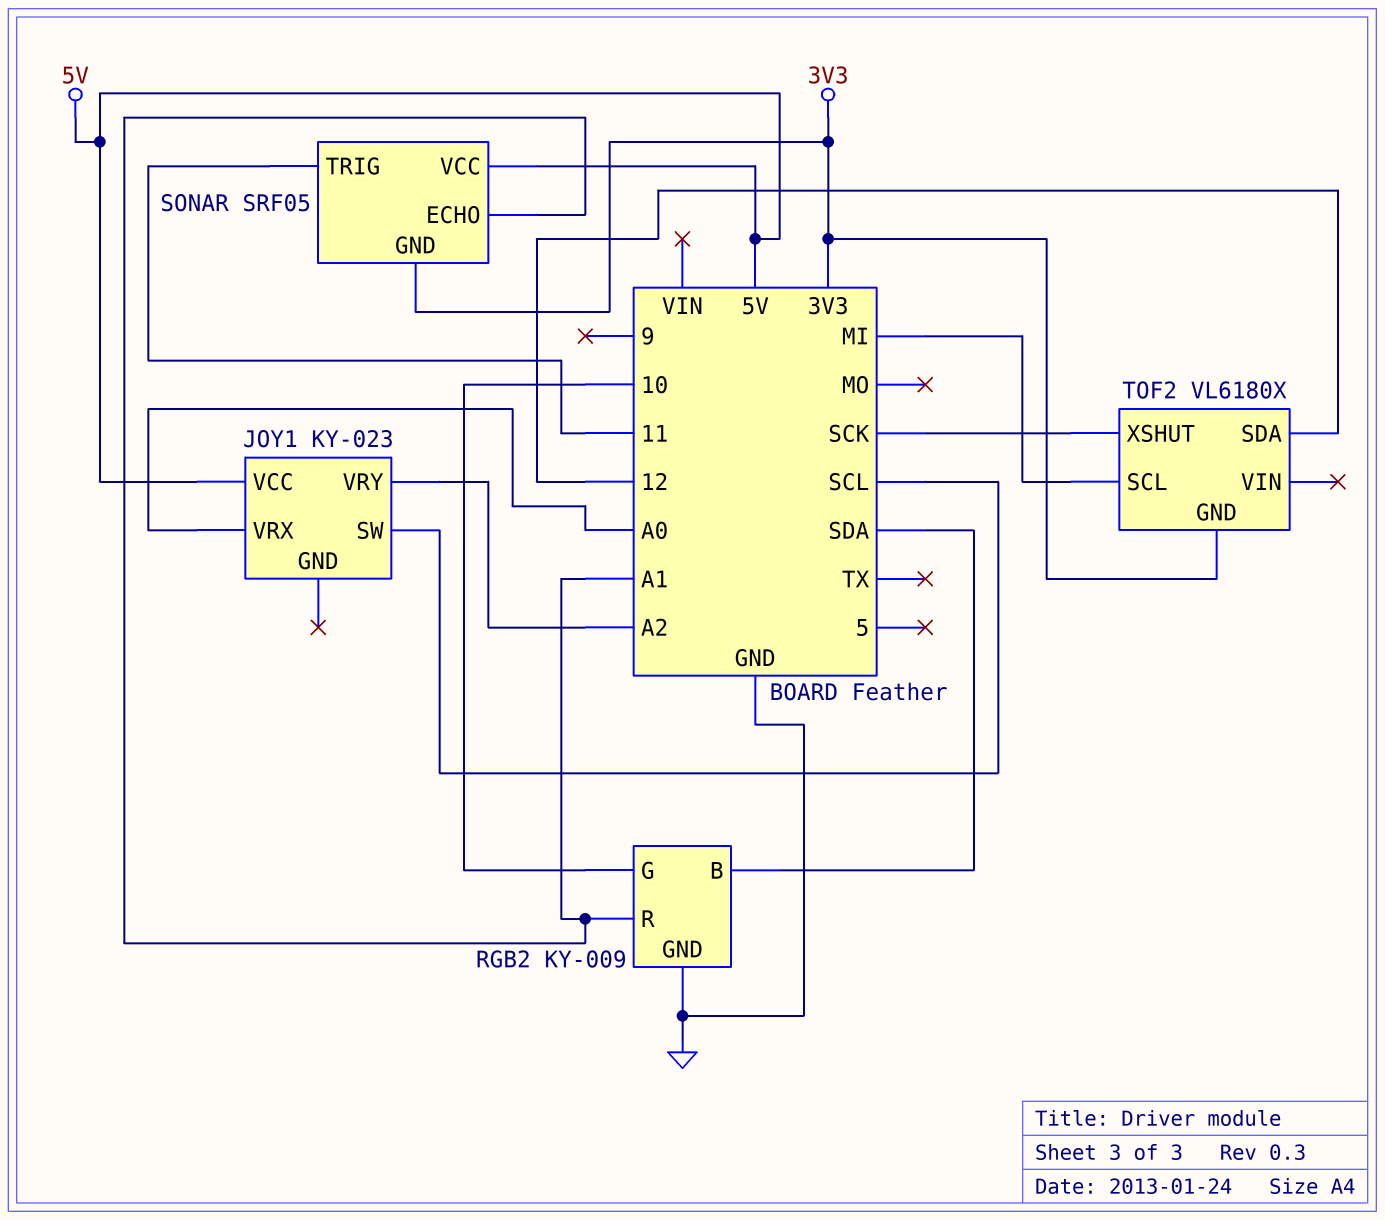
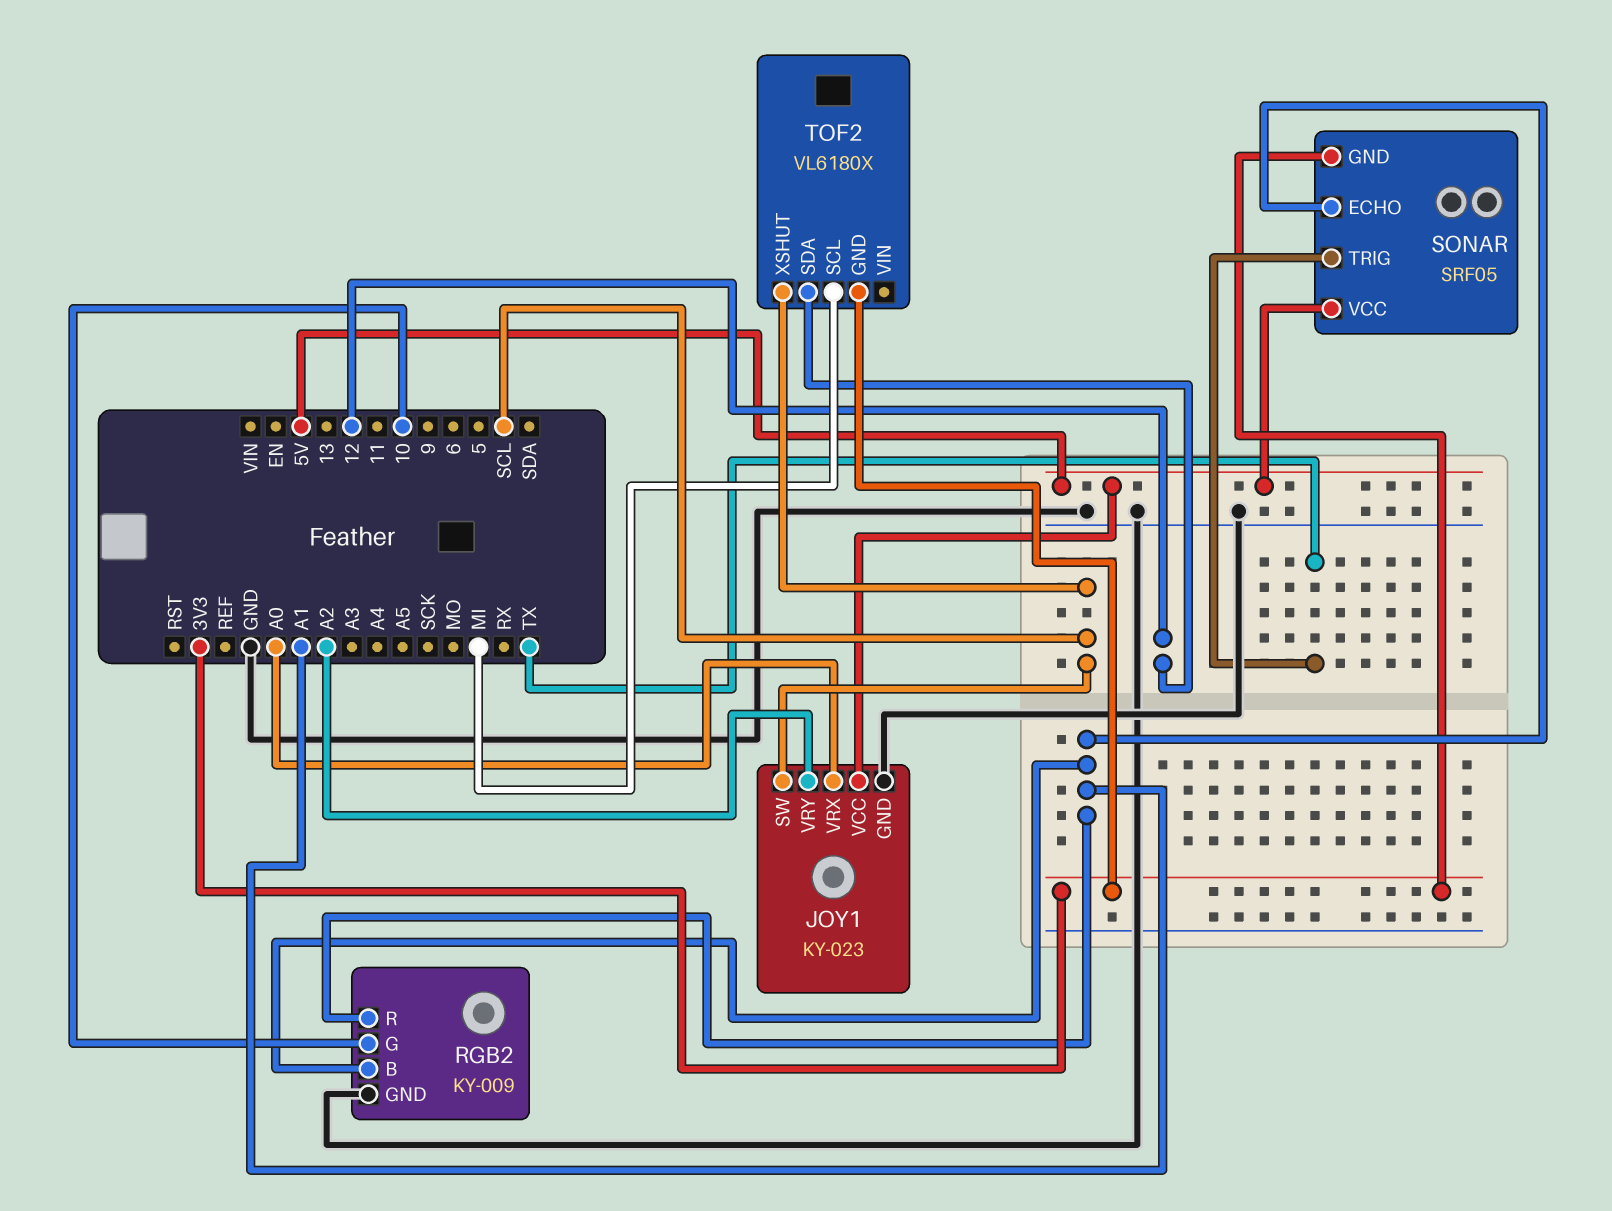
JOY1 pin GND: none -> GND
RGB2 pin B: SDA -> A1
SONAR pin TRIG: 11 -> TX
TOF2 pin XSHUT: SCK -> SCL

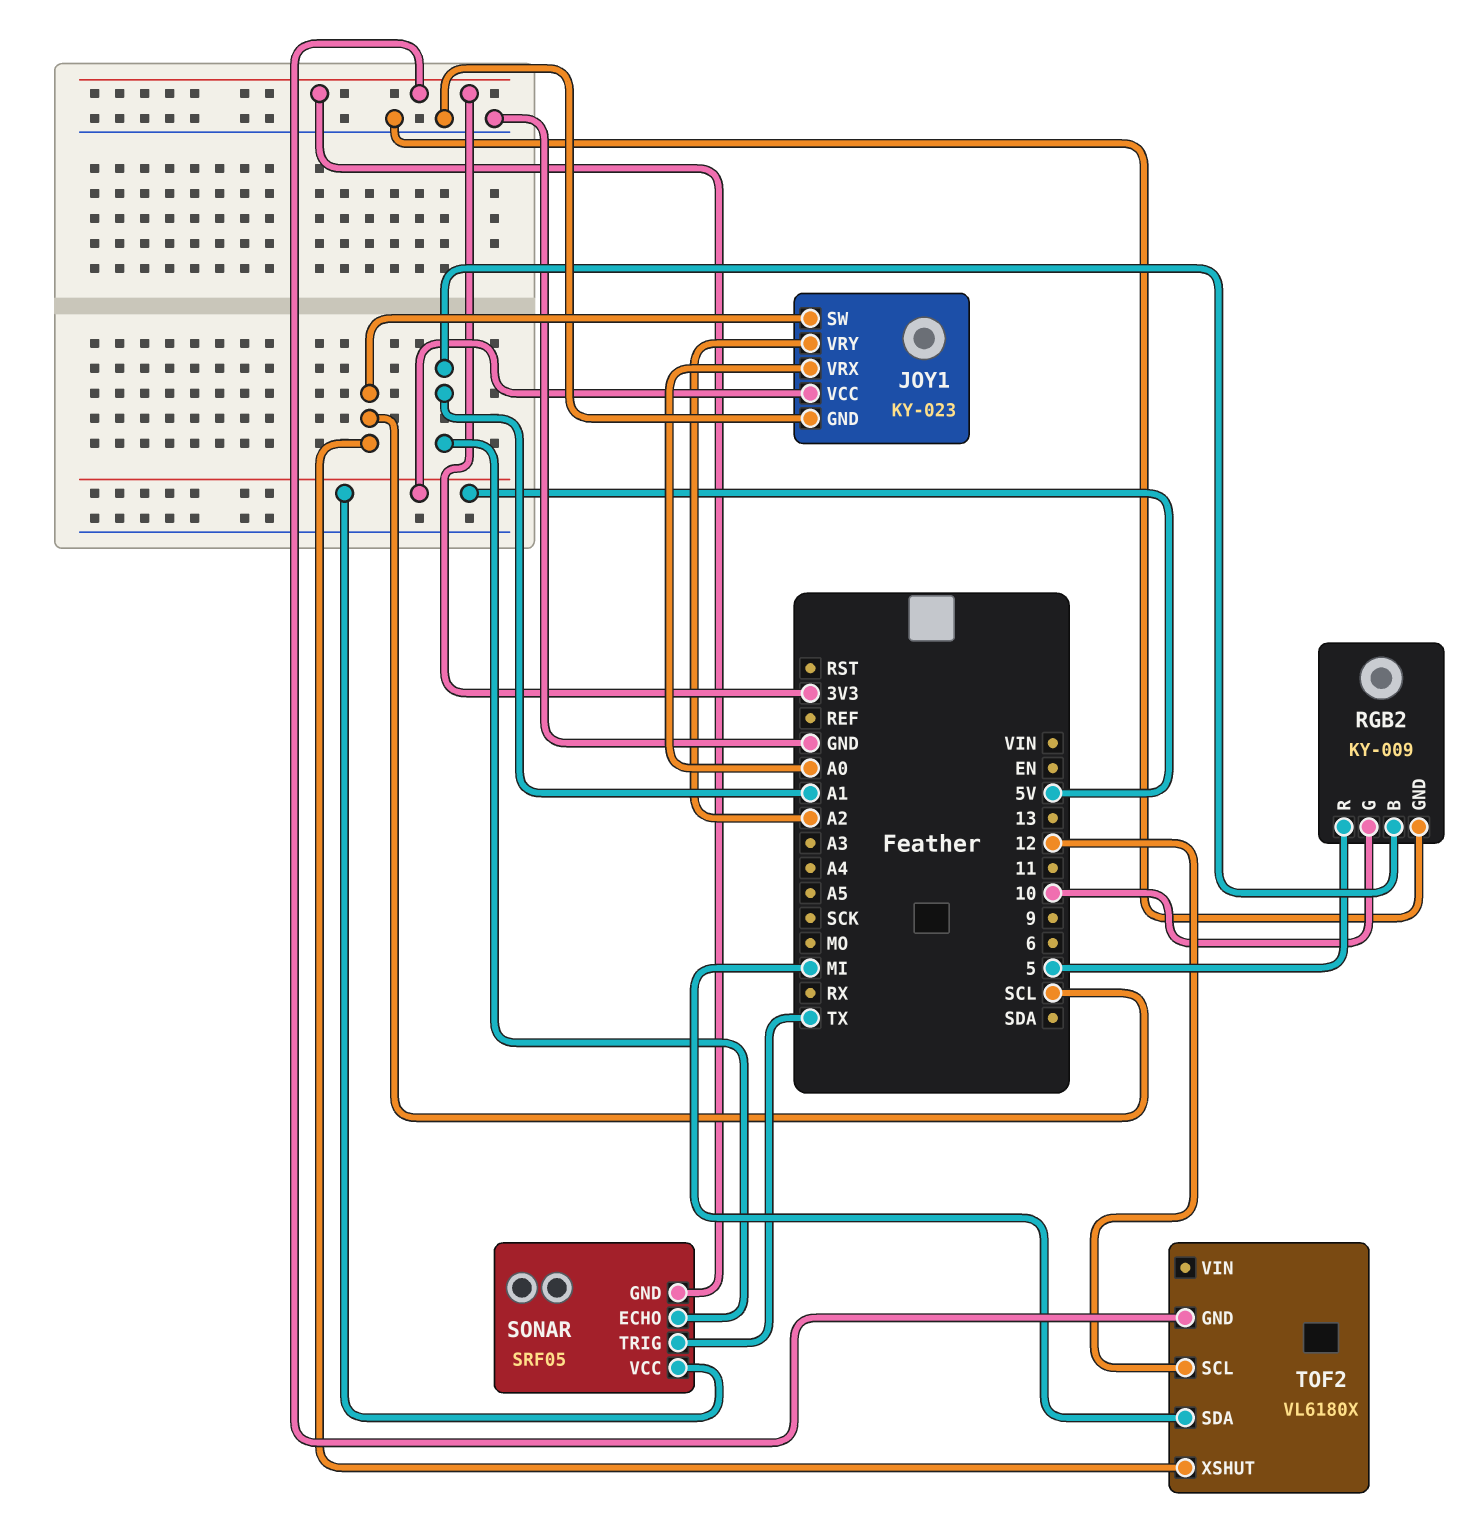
RGB2 pin R: A1 -> 5
TOF2 pin SCL: MI -> 12
TOF2 pin SDA: 12 -> MI

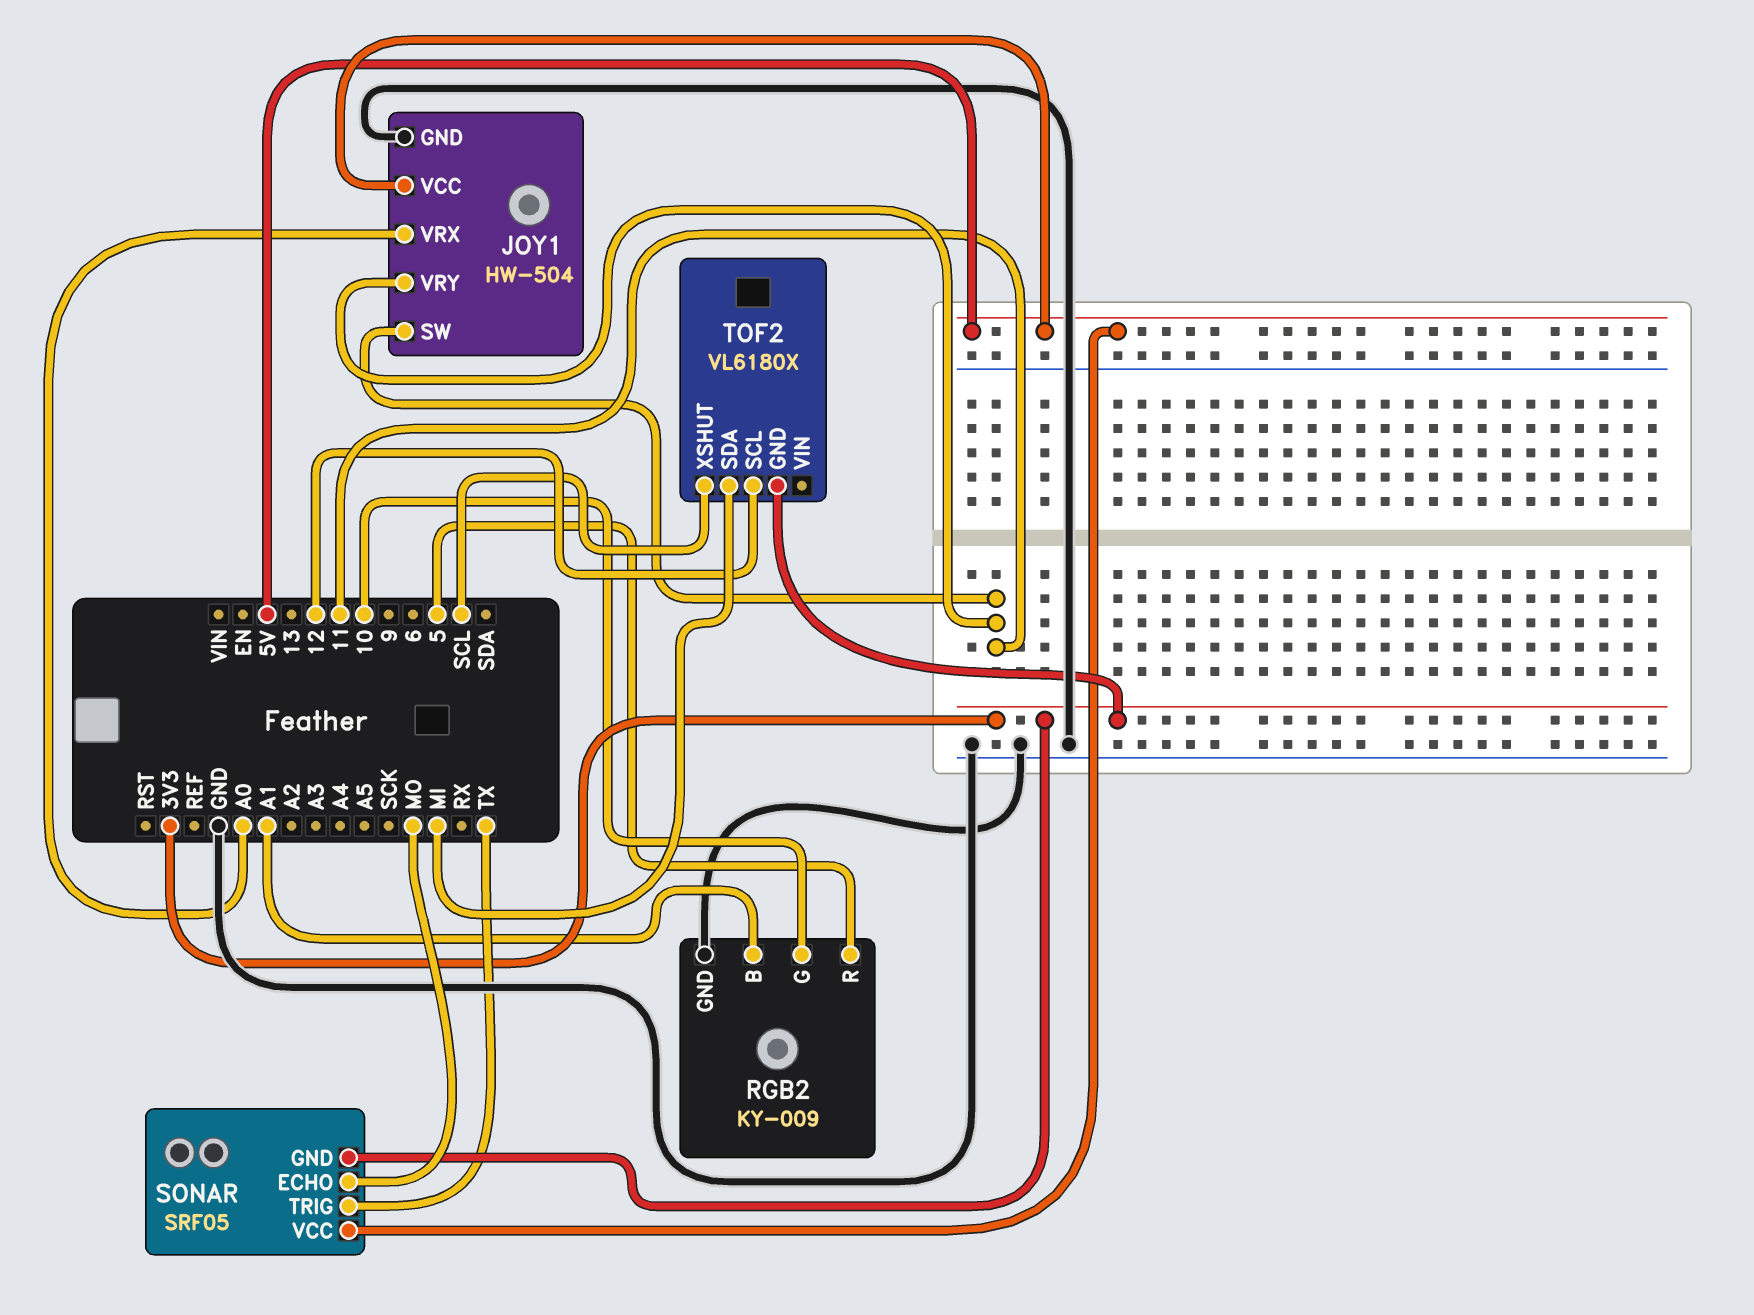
JOY1: KY-023 -> HW-504
JOY1 pin SW: SCL -> 11
JOY1 pin VRY: A2 -> 11
SONAR pin ECHO: A1 -> MO

